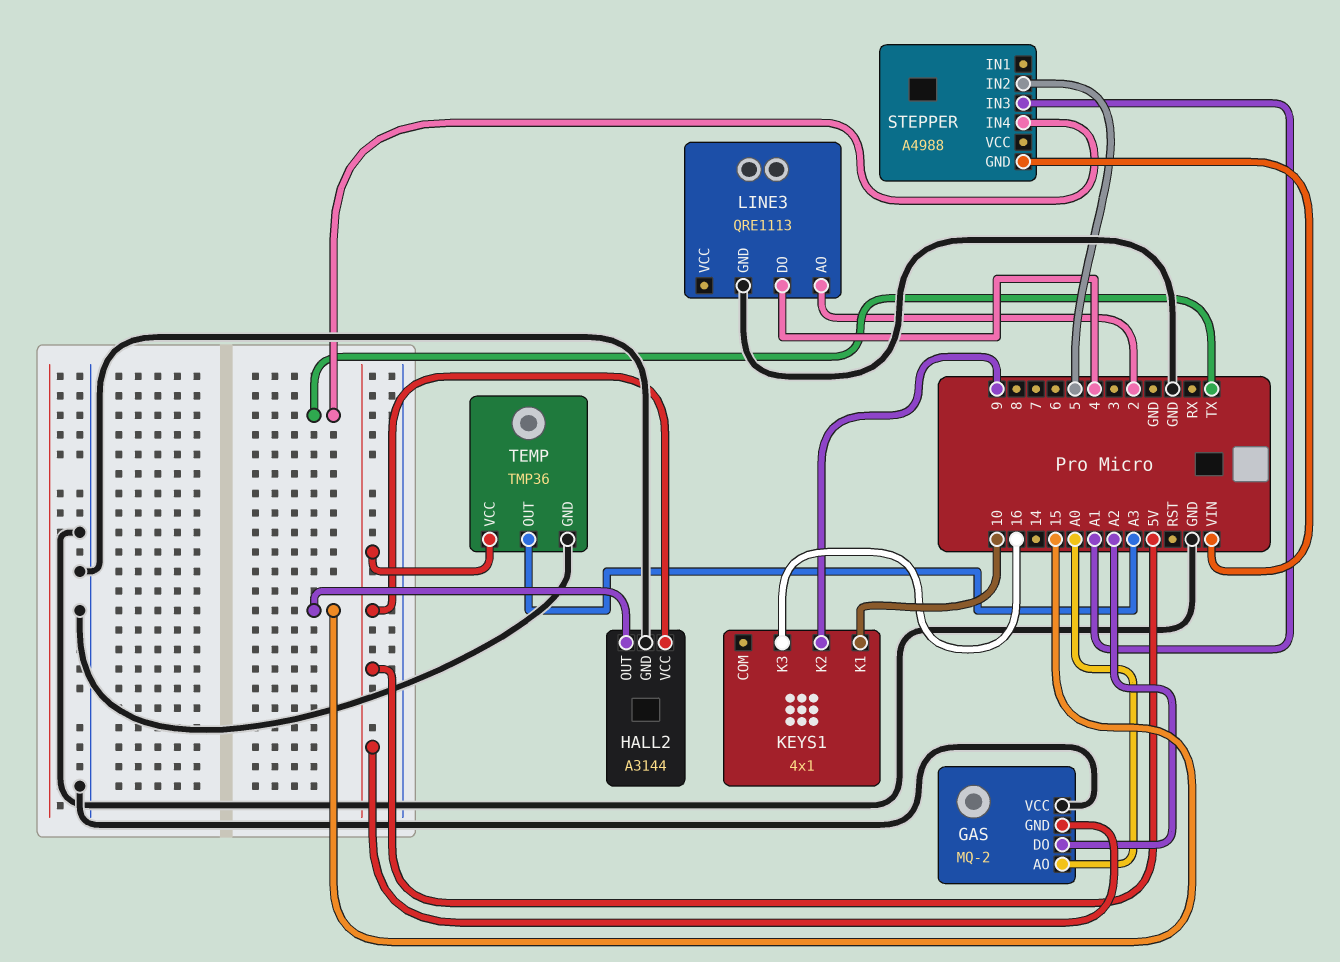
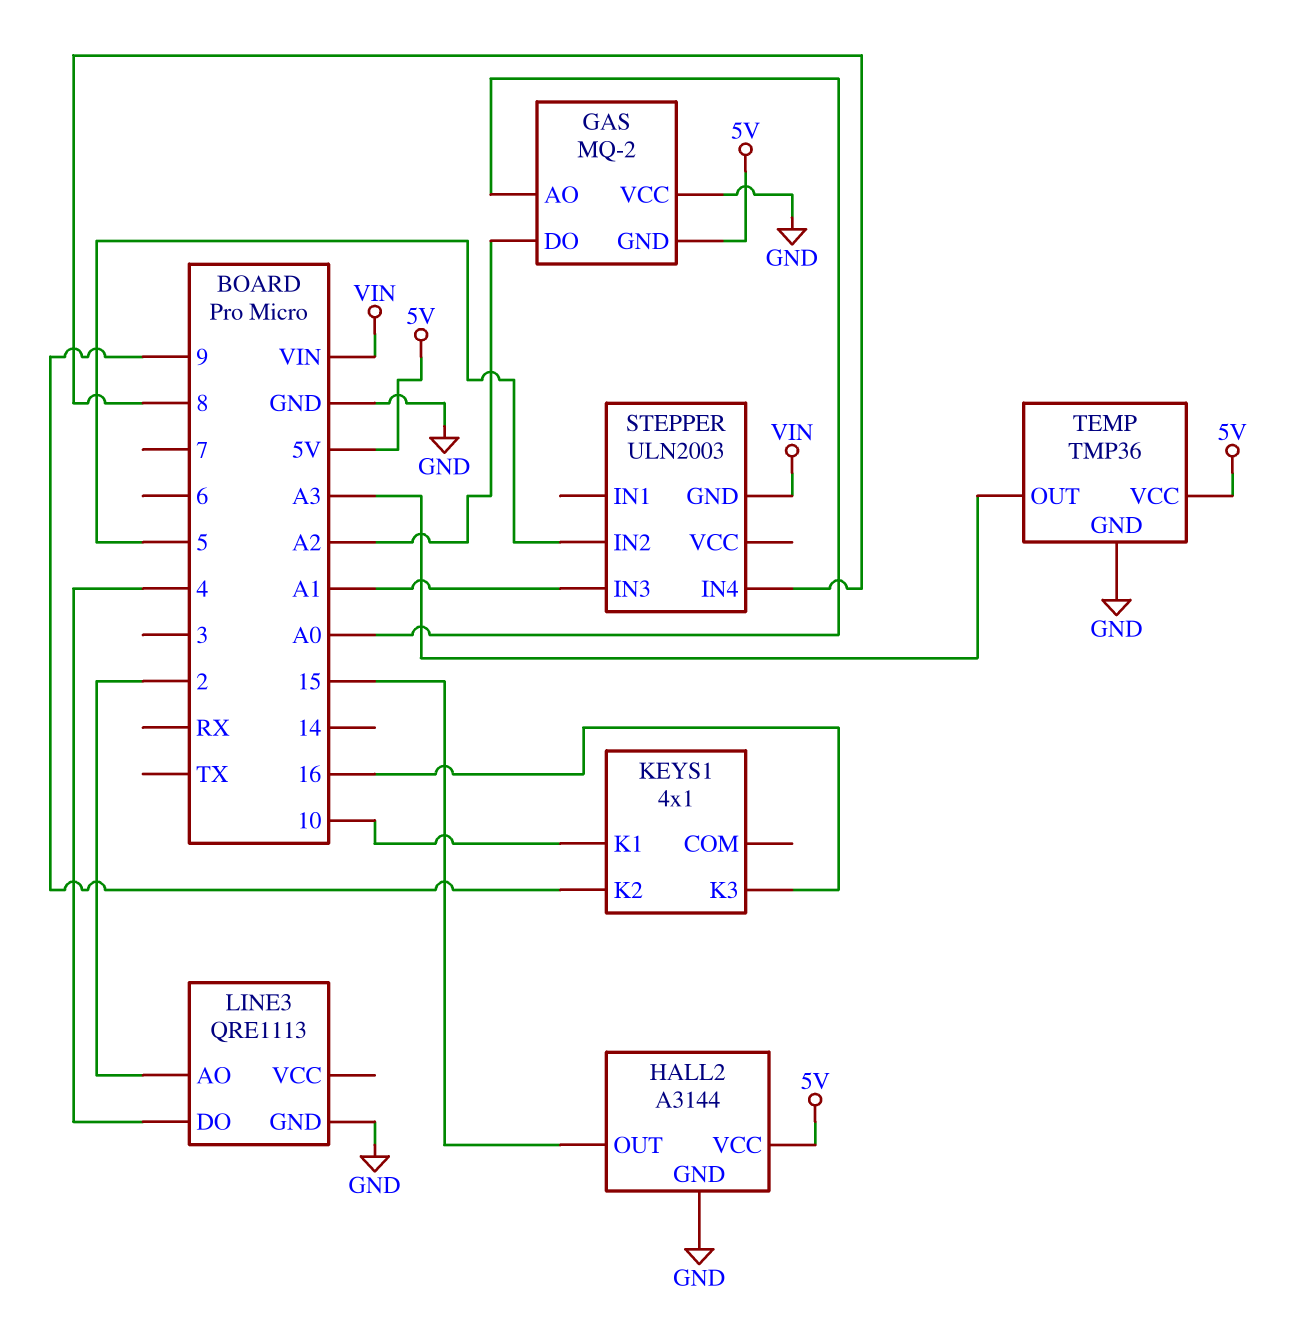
STEPPER: A4988 -> ULN2003
STEPPER pin IN4: TX -> 8

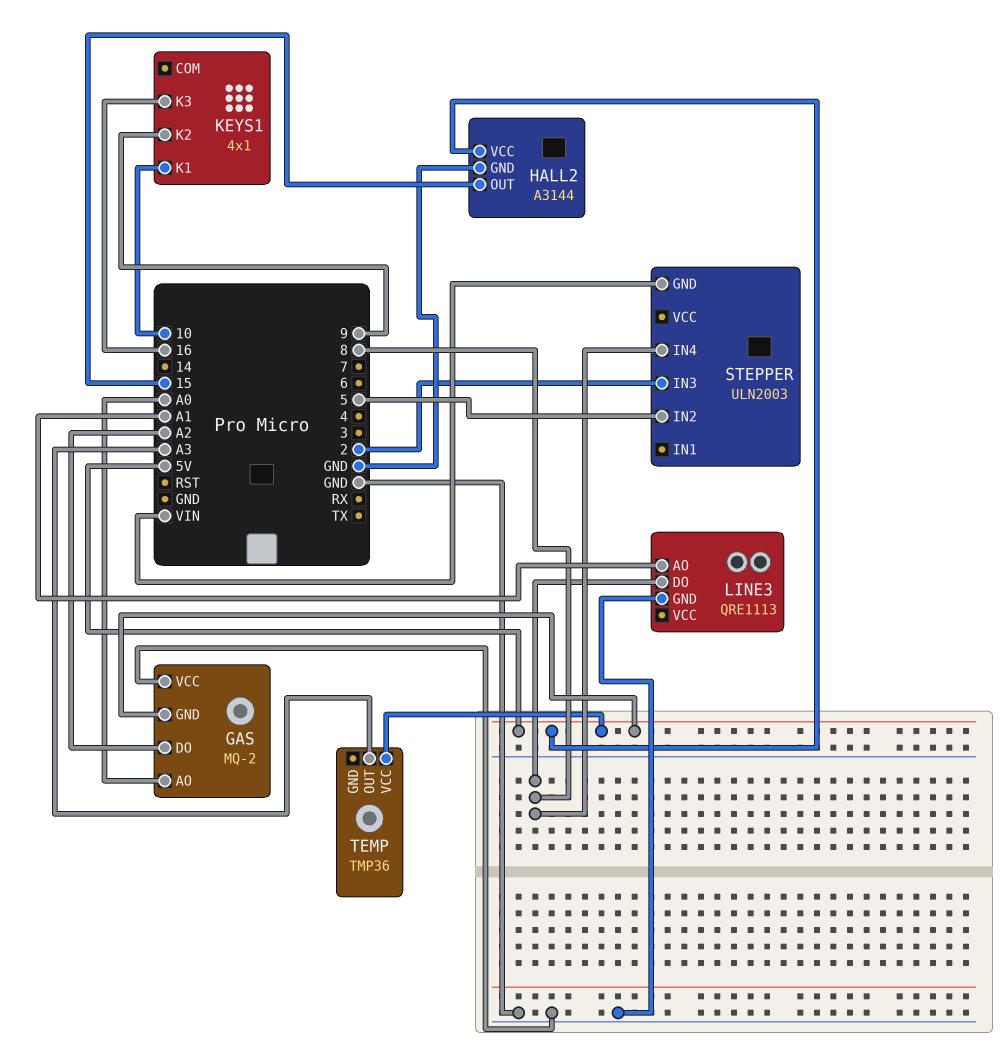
LINE3 pin AO: 2 -> A1
LINE3 pin DO: 4 -> 8
STEPPER pin IN3: A1 -> 2
TEMP pin GND: GND -> none

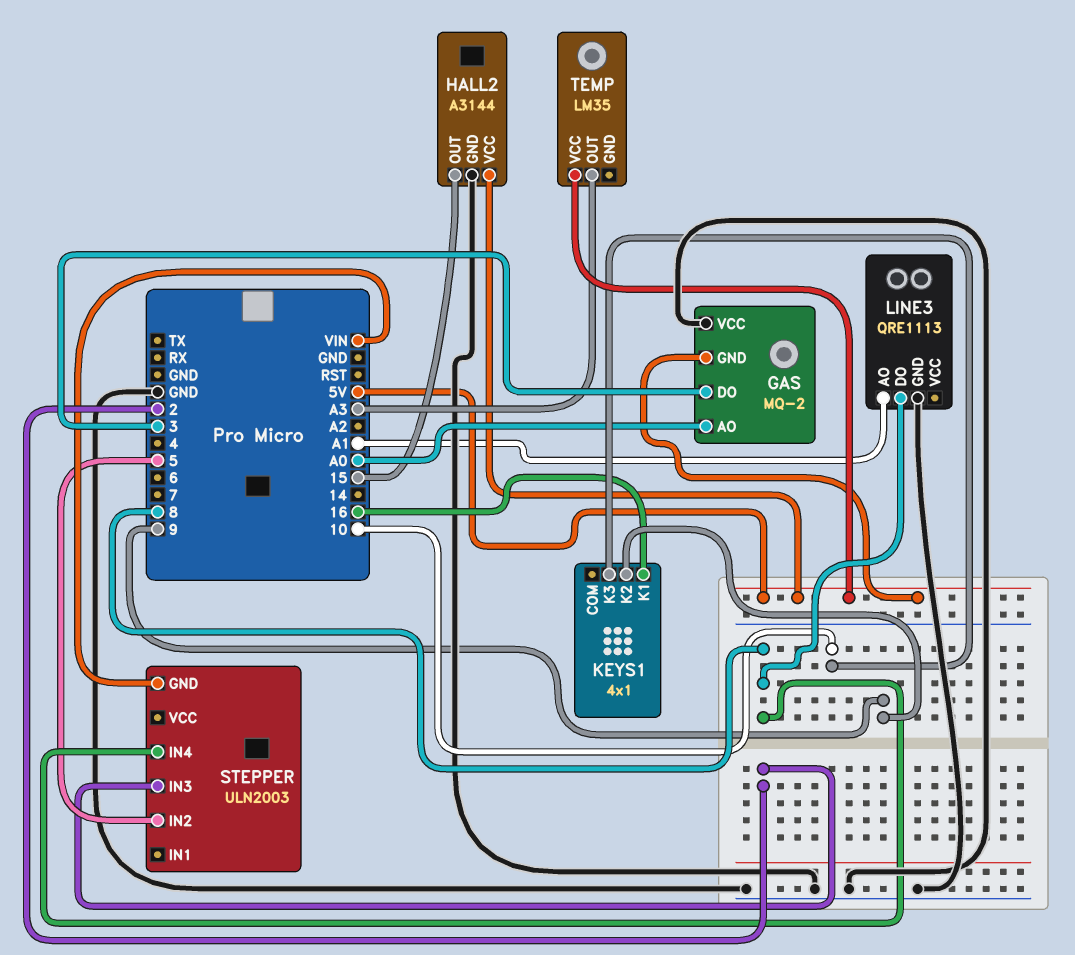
GAS pin DO: A2 -> 3
KEYS1 pin K1: 10 -> 16
KEYS1 pin K3: 16 -> 10
TEMP: TMP36 -> LM35

